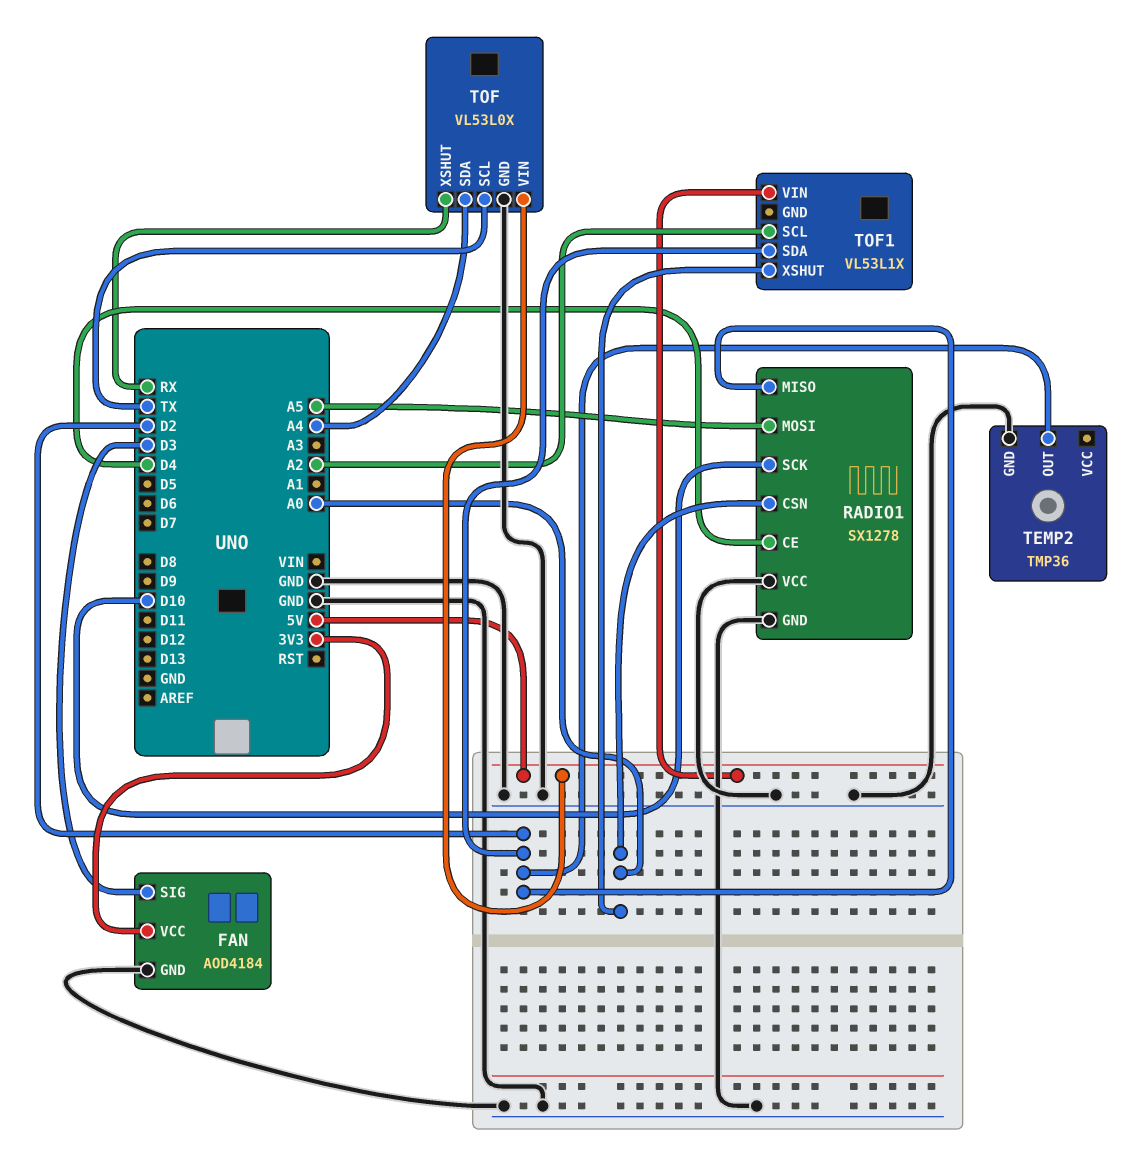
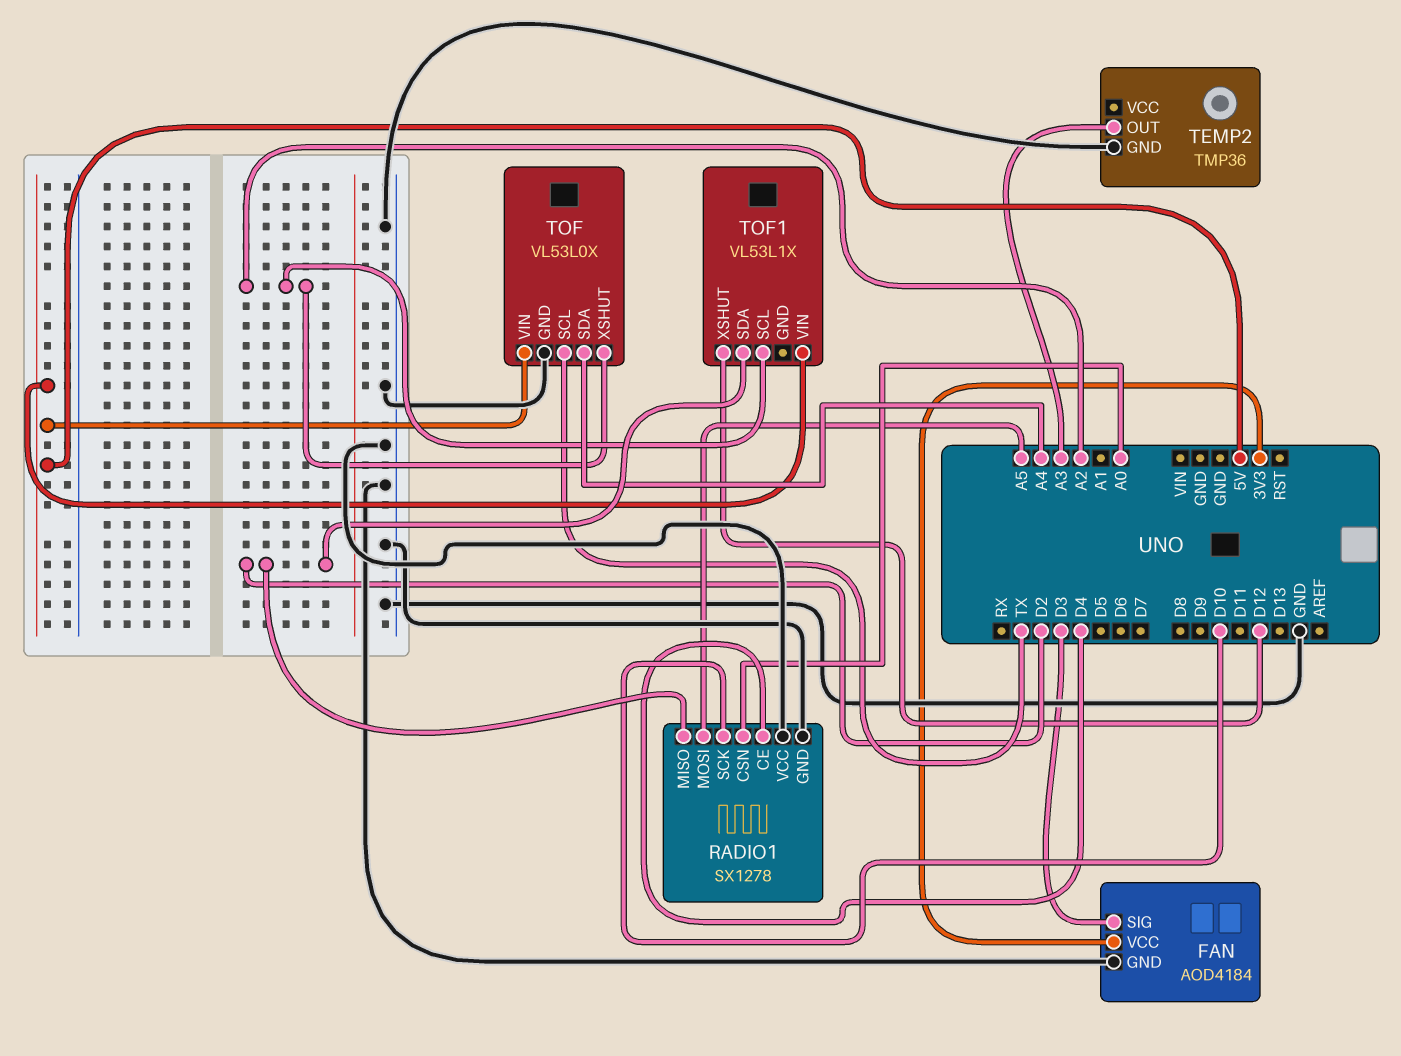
TEMP2 pin OUT: D2 -> A3
TOF pin XSHUT: RX -> A2
TOF1 pin XSHUT: A0 -> D12

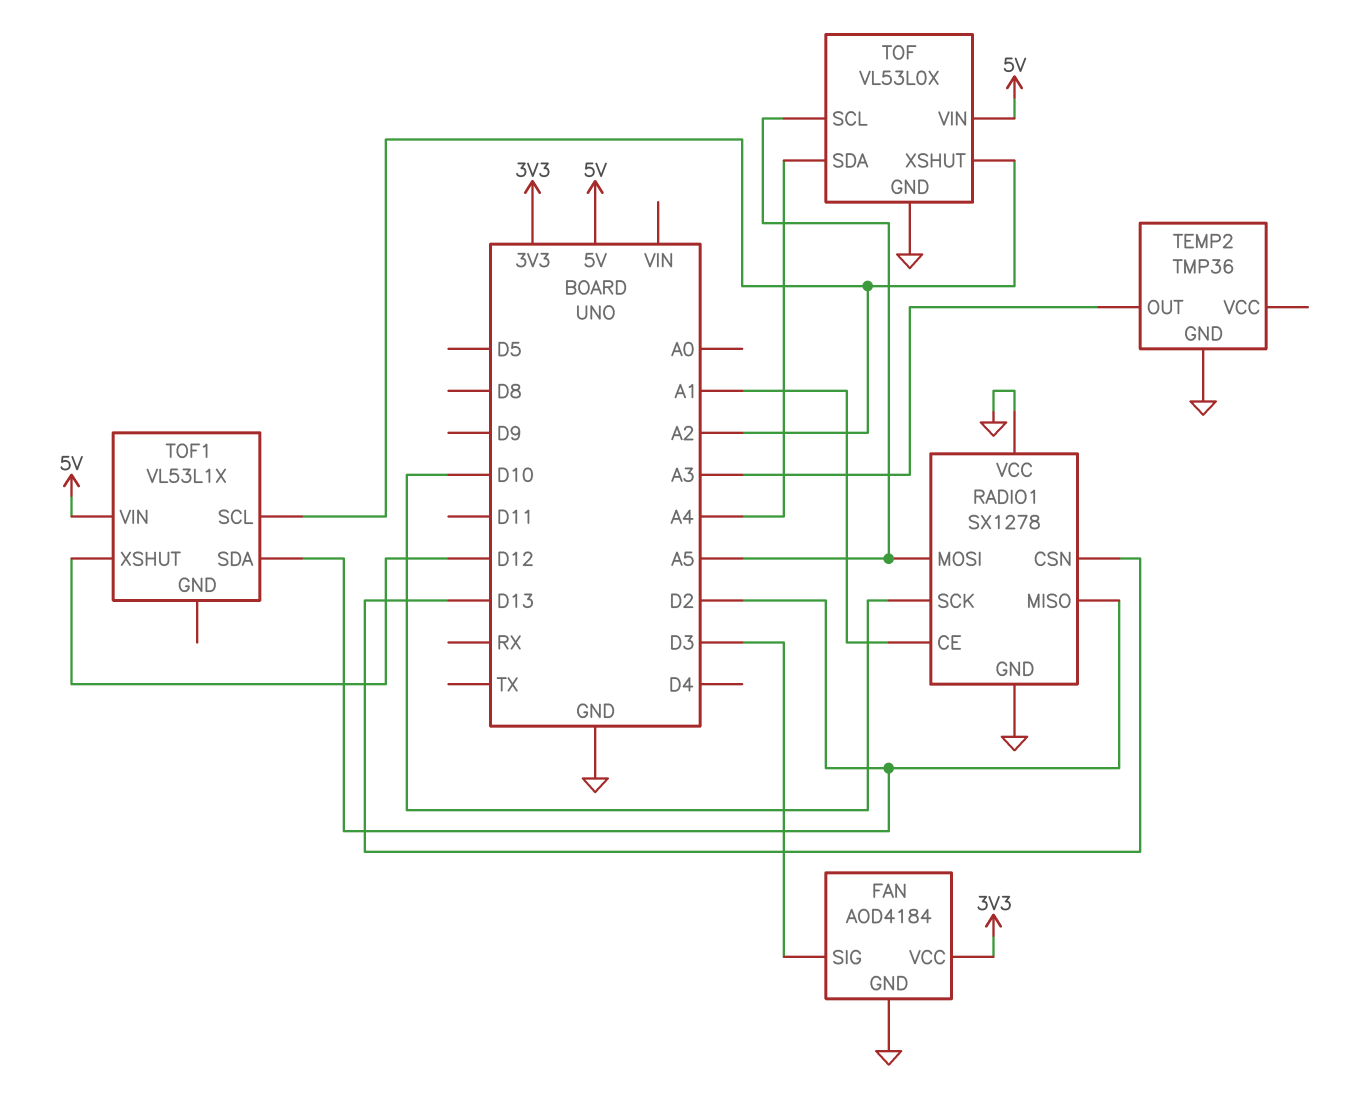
RADIO1 pin CE: D4 -> A1
RADIO1 pin CSN: A0 -> D13
TOF pin SCL: TX -> A5

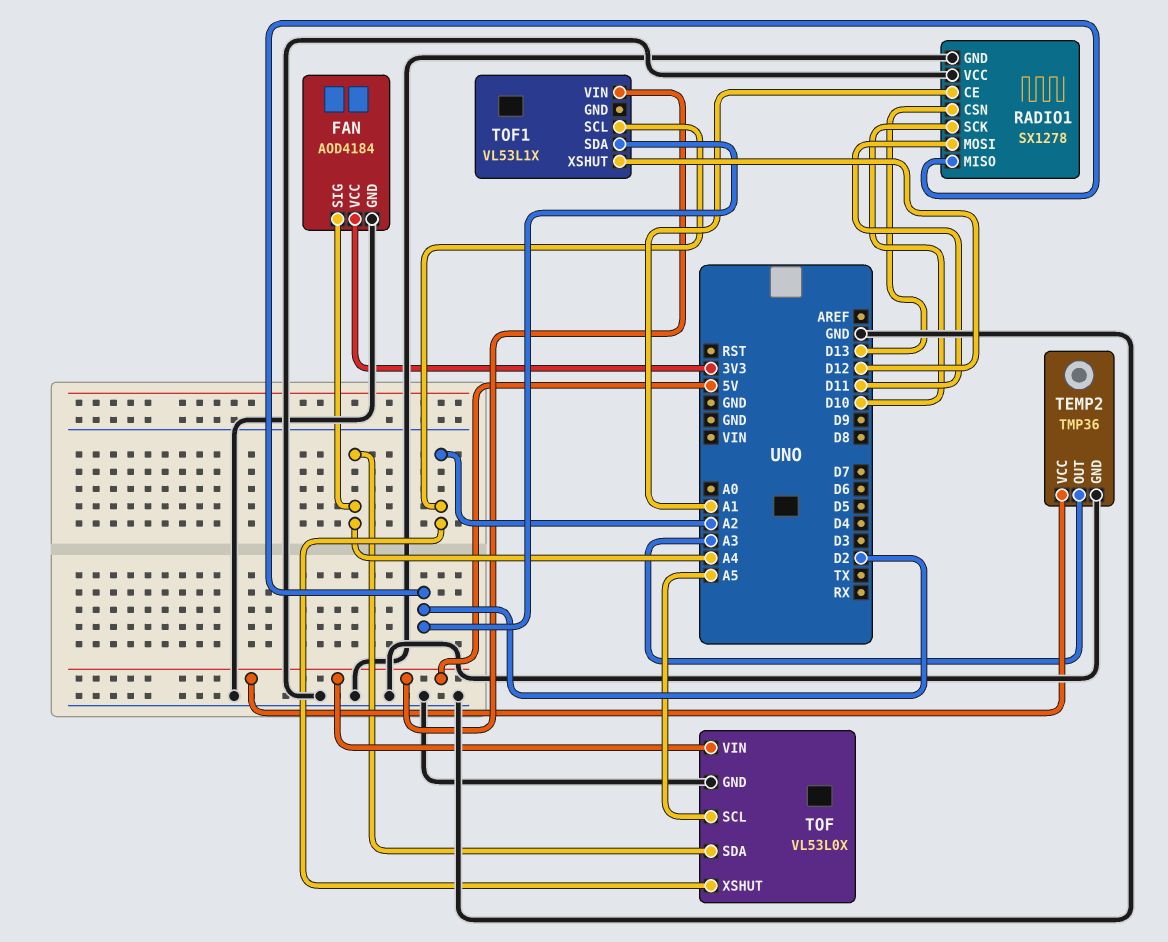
FAN pin SIG: D3 -> A4
RADIO1 pin MOSI: A5 -> D11
TEMP2 pin VCC: none -> 5V

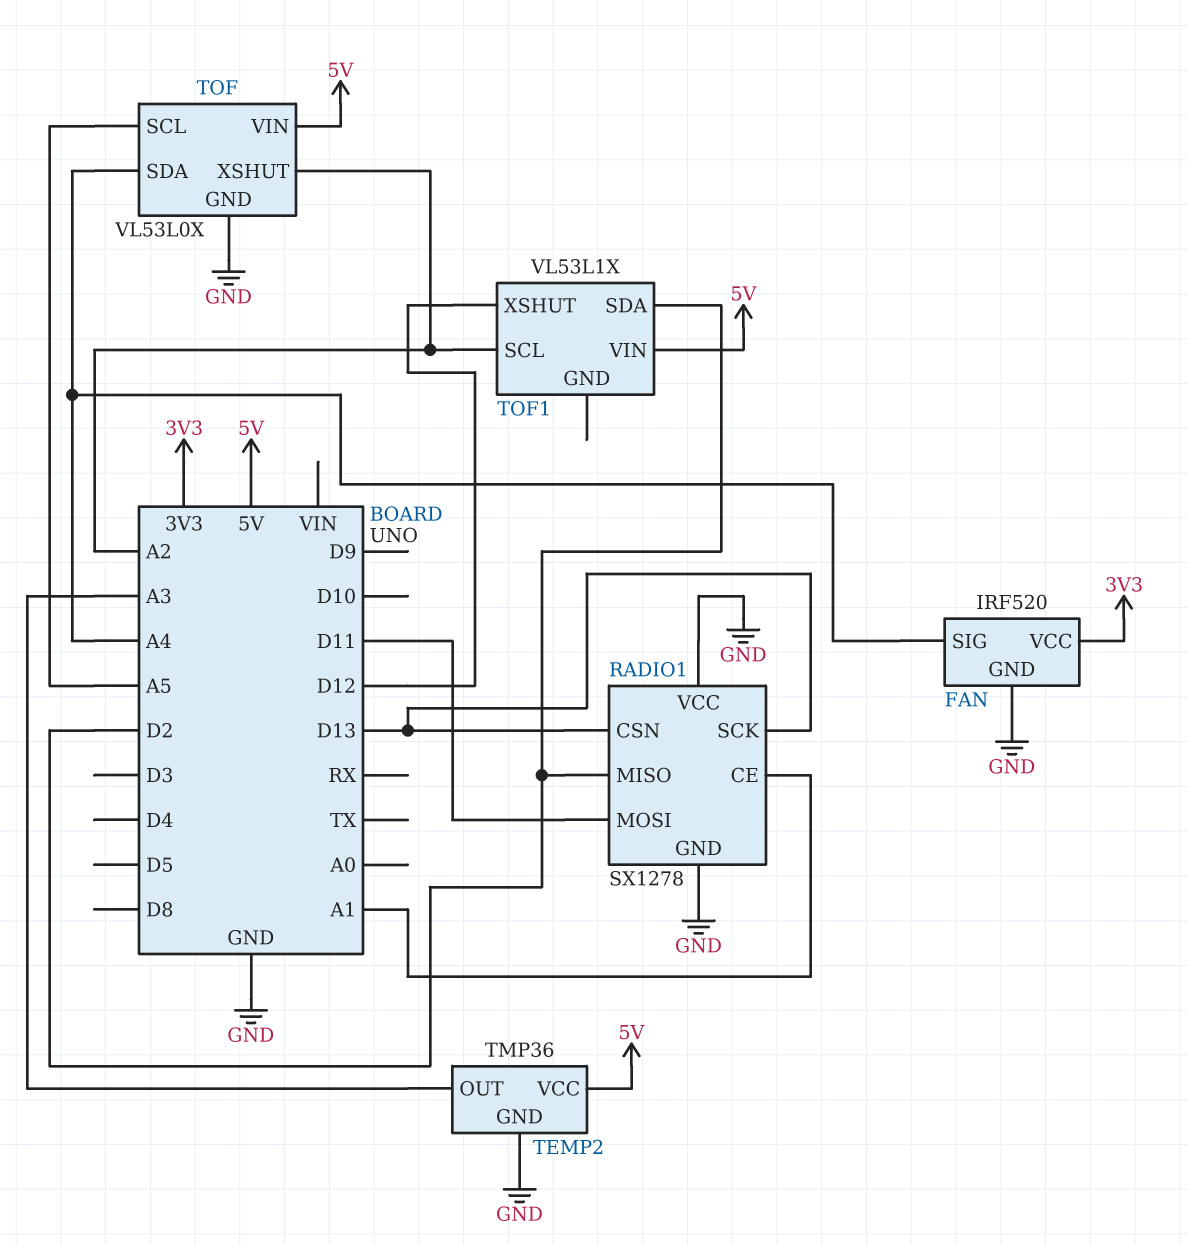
FAN: AOD4184 -> IRF520
RADIO1 pin SCK: D10 -> D13

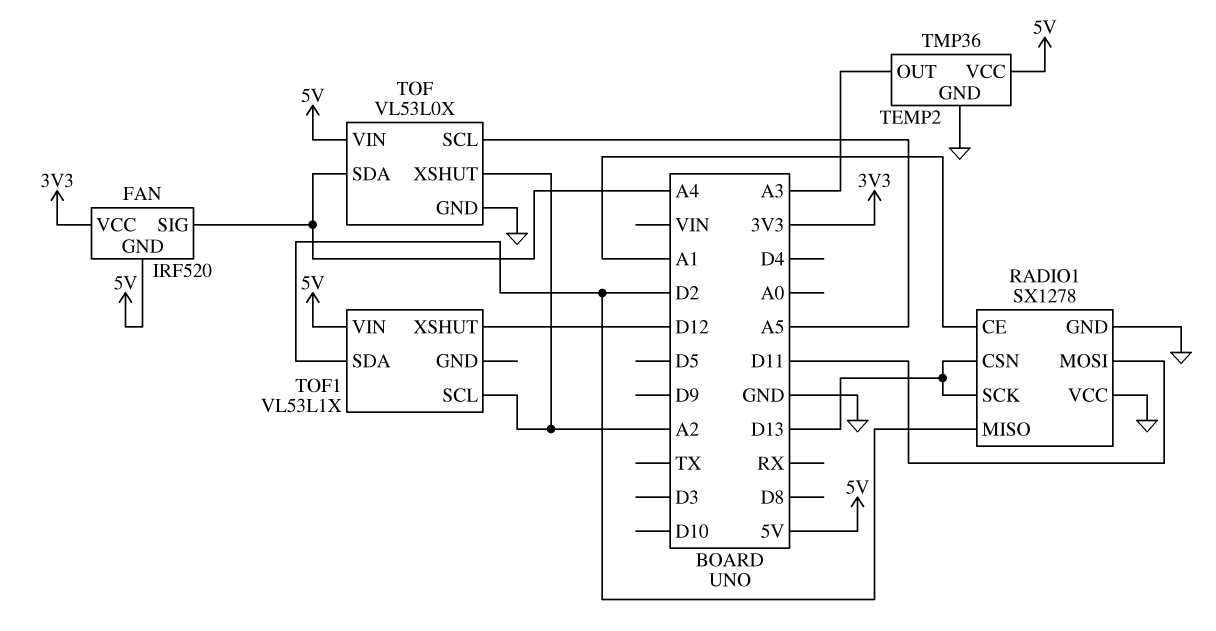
FAN pin GND: GND -> 5V

